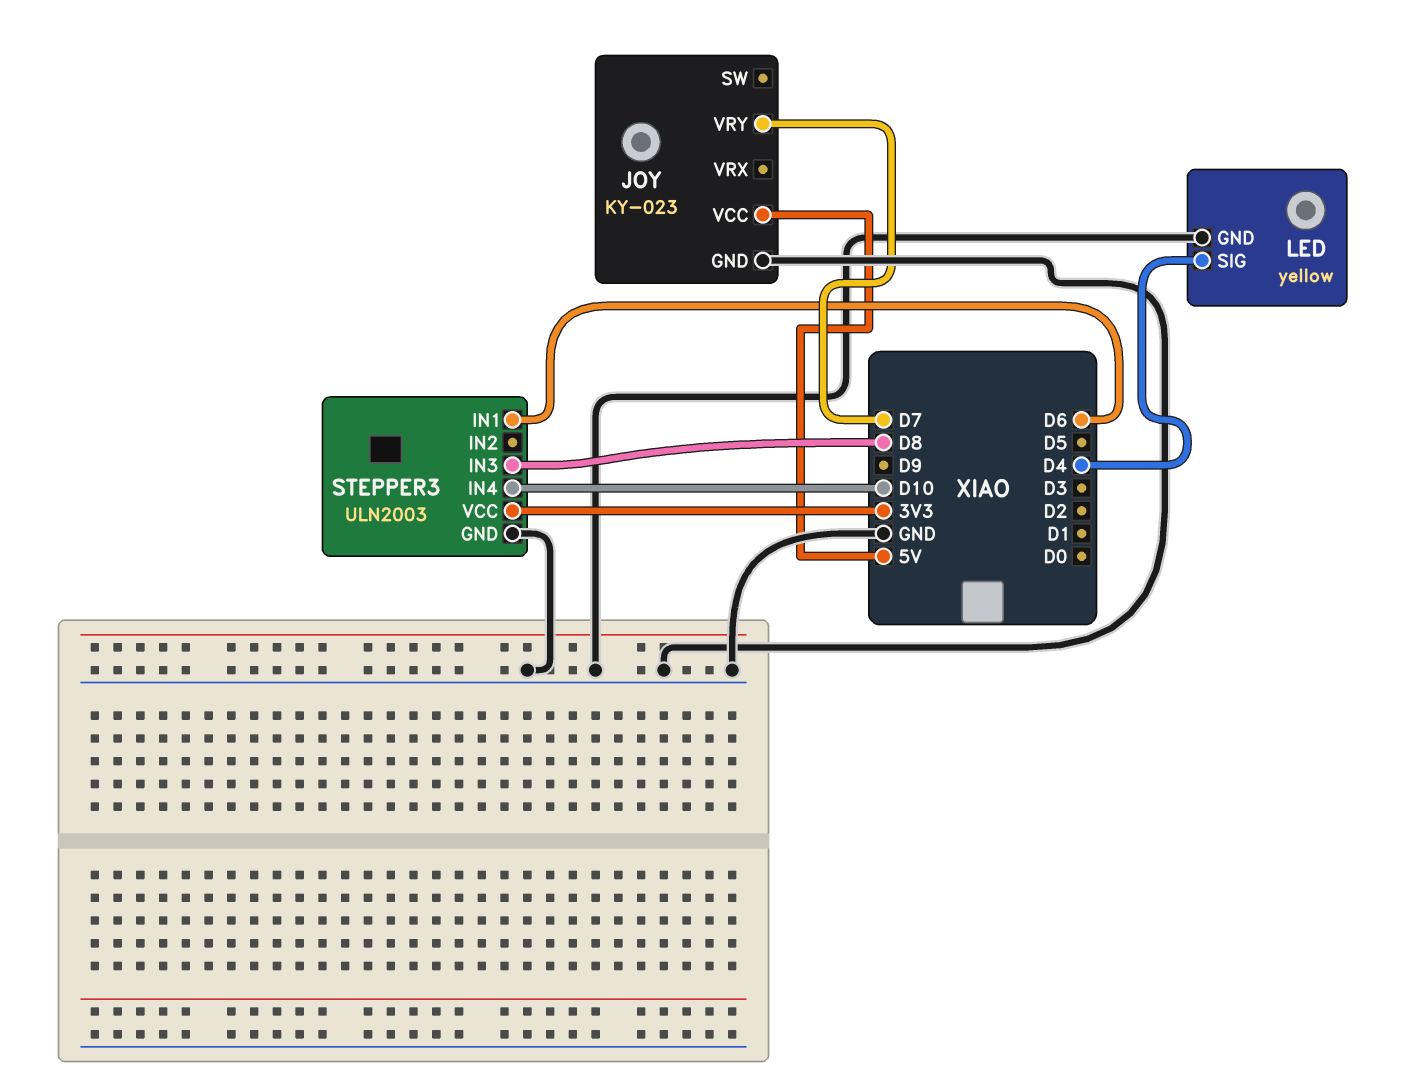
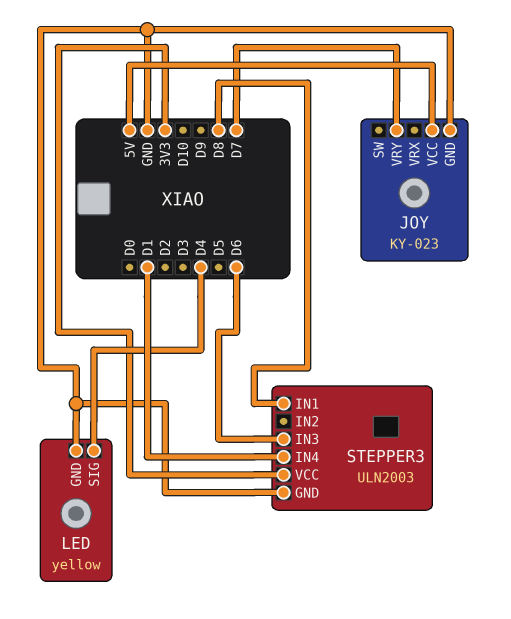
STEPPER3 pin IN1: D6 -> D8
STEPPER3 pin IN3: D8 -> D6
STEPPER3 pin IN4: D10 -> D1

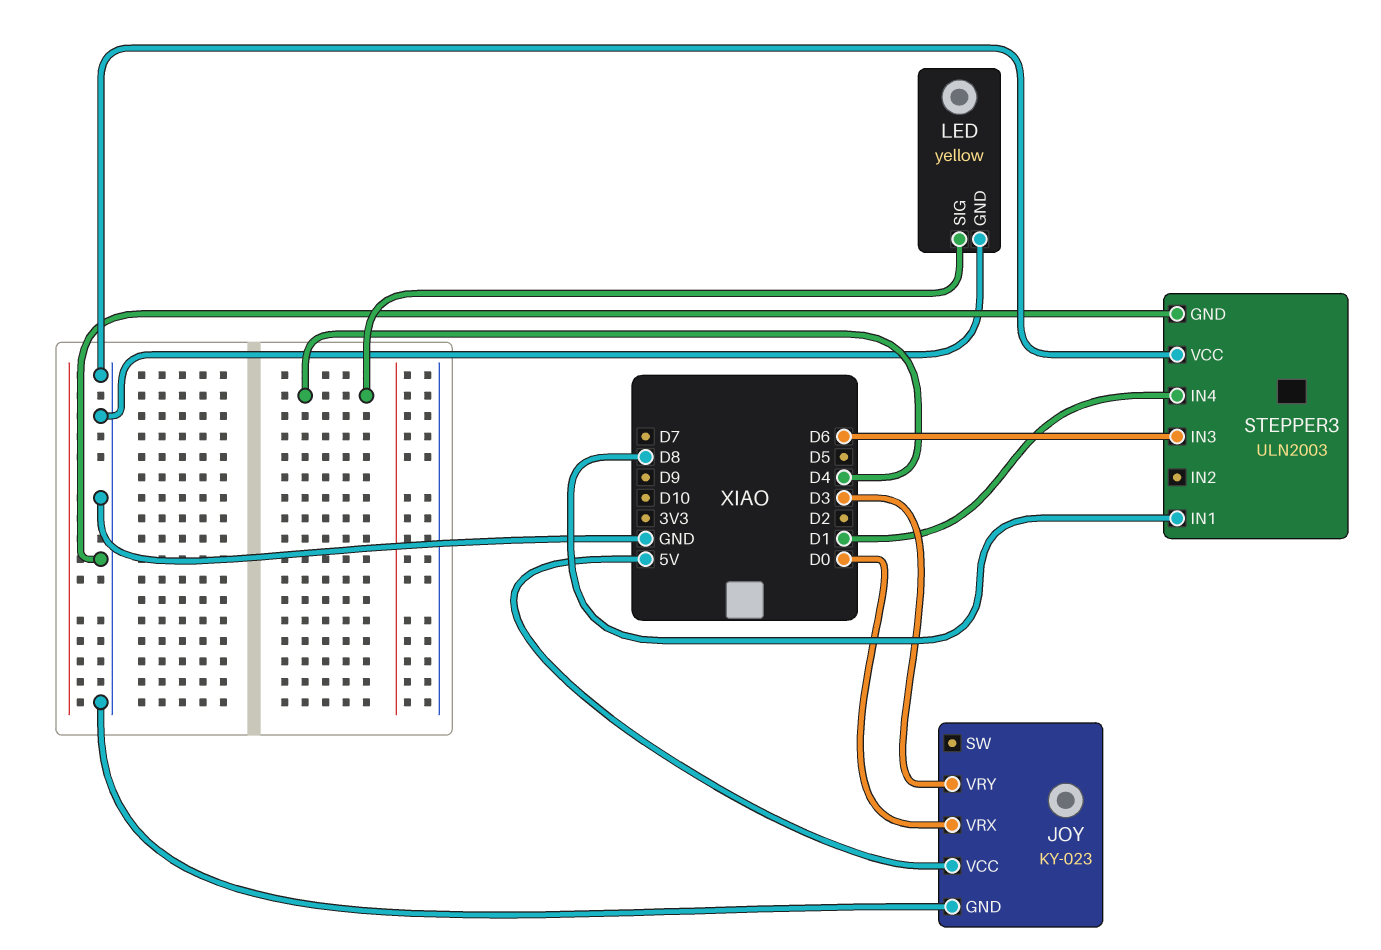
JOY pin VRX: none -> D0
JOY pin VRY: D7 -> D3
STEPPER3 pin VCC: 3V3 -> GND

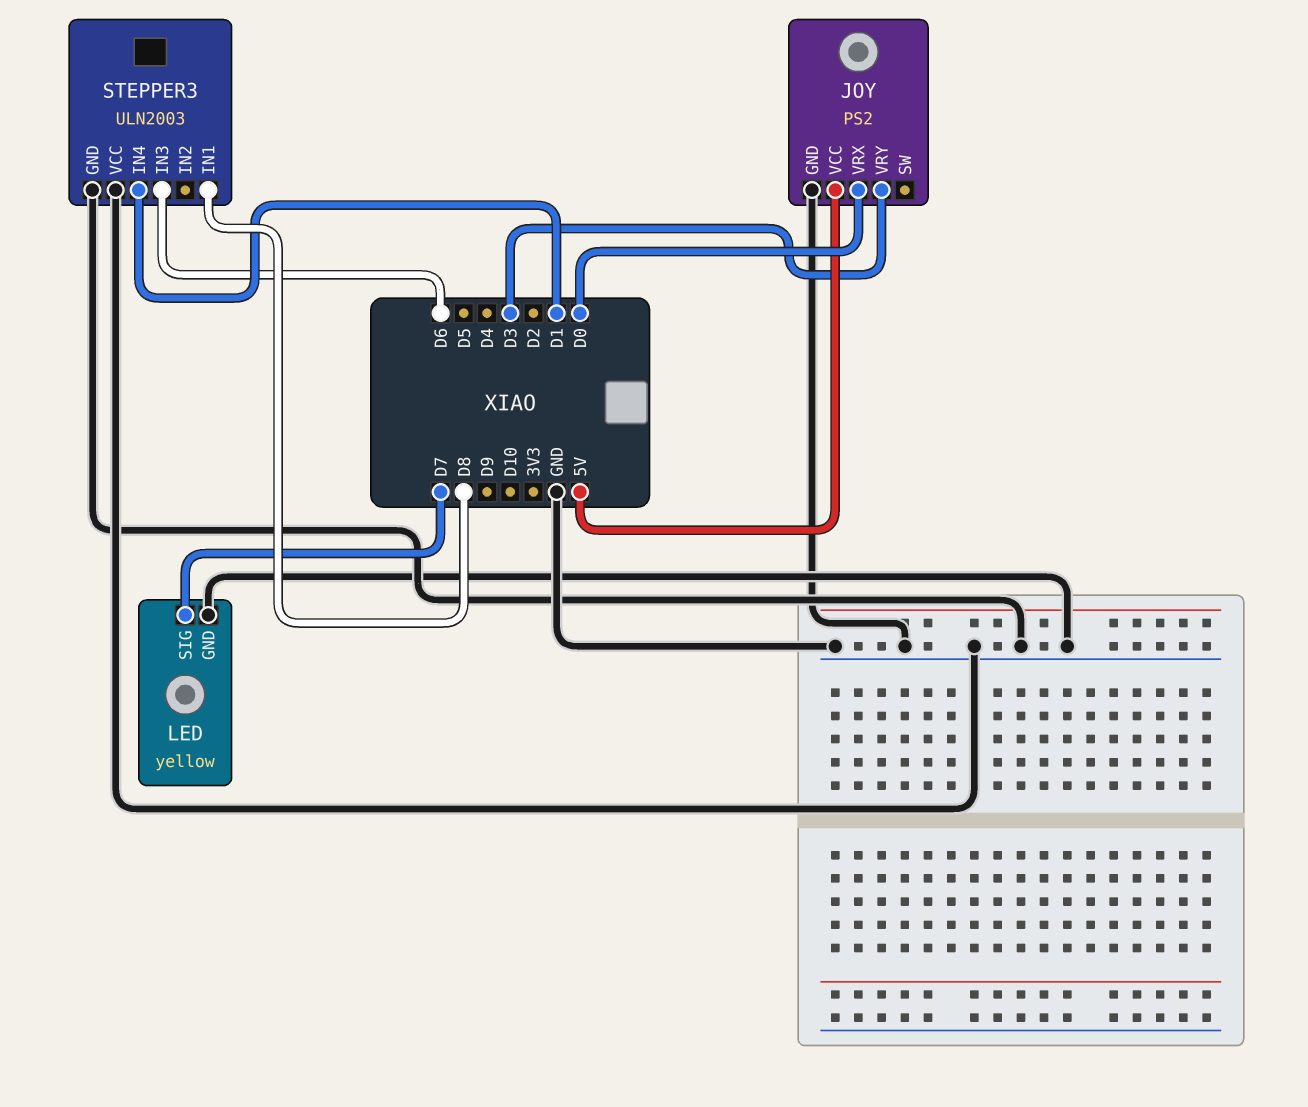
JOY: KY-023 -> PS2
LED pin SIG: D4 -> D7

